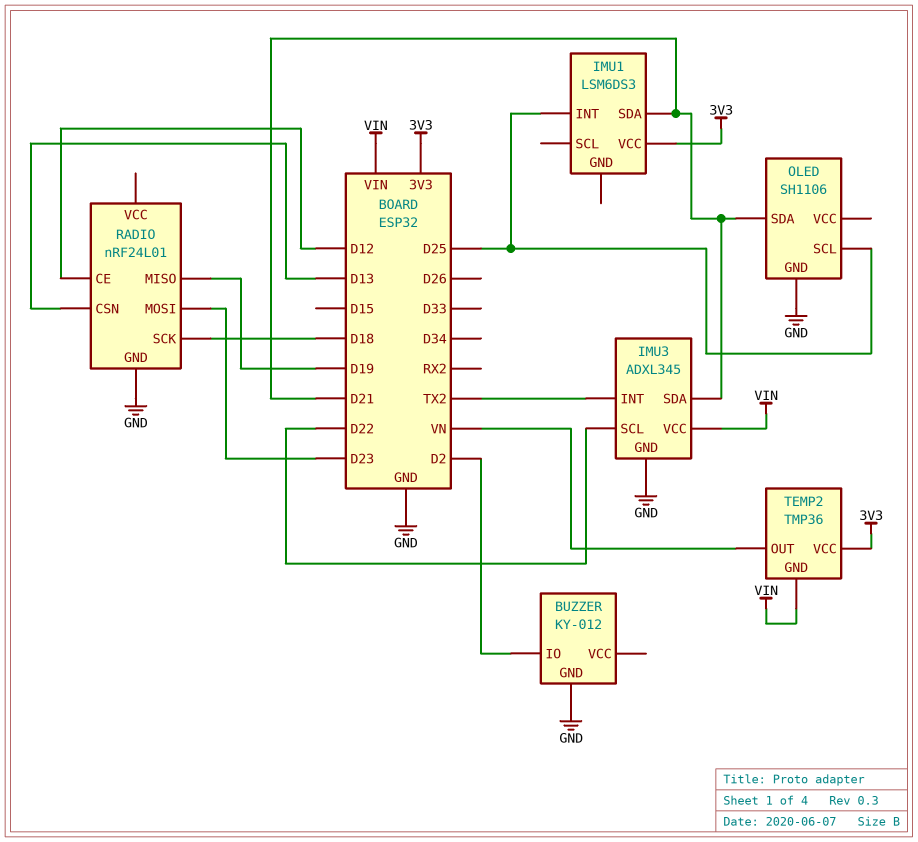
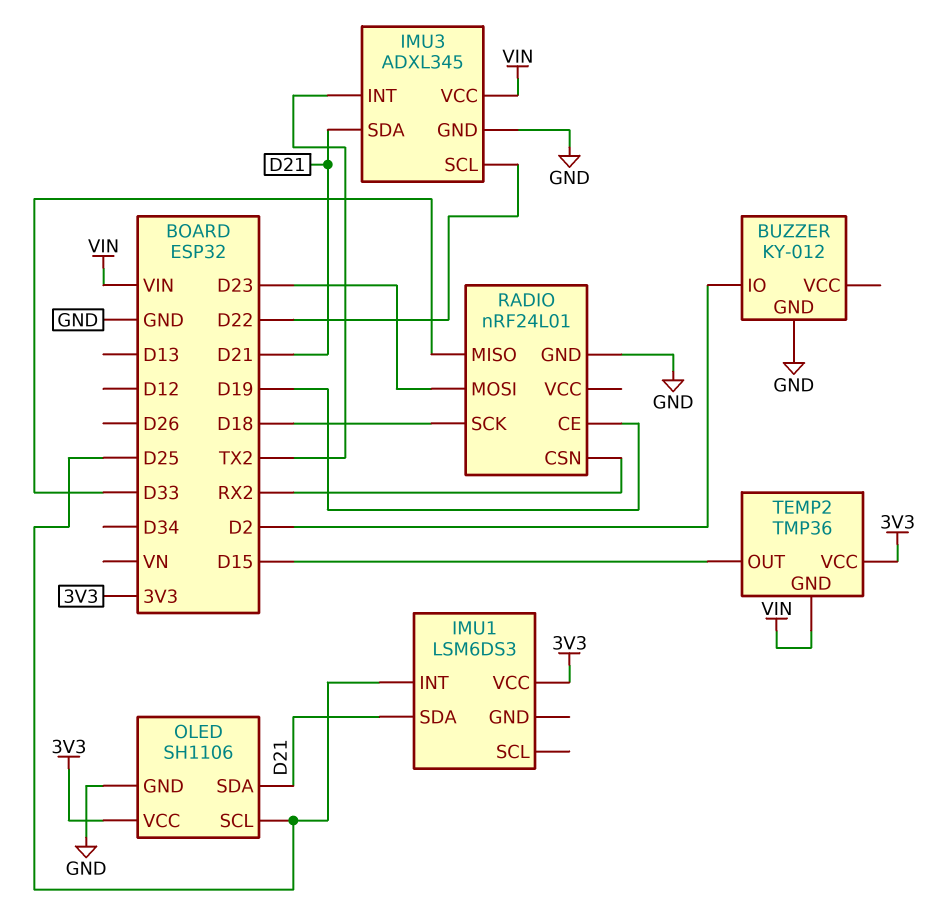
OLED pin VCC: none -> 3V3
RADIO pin CE: D12 -> D19
RADIO pin CSN: D13 -> RX2
RADIO pin MISO: D19 -> D33
TEMP2 pin OUT: VN -> D15

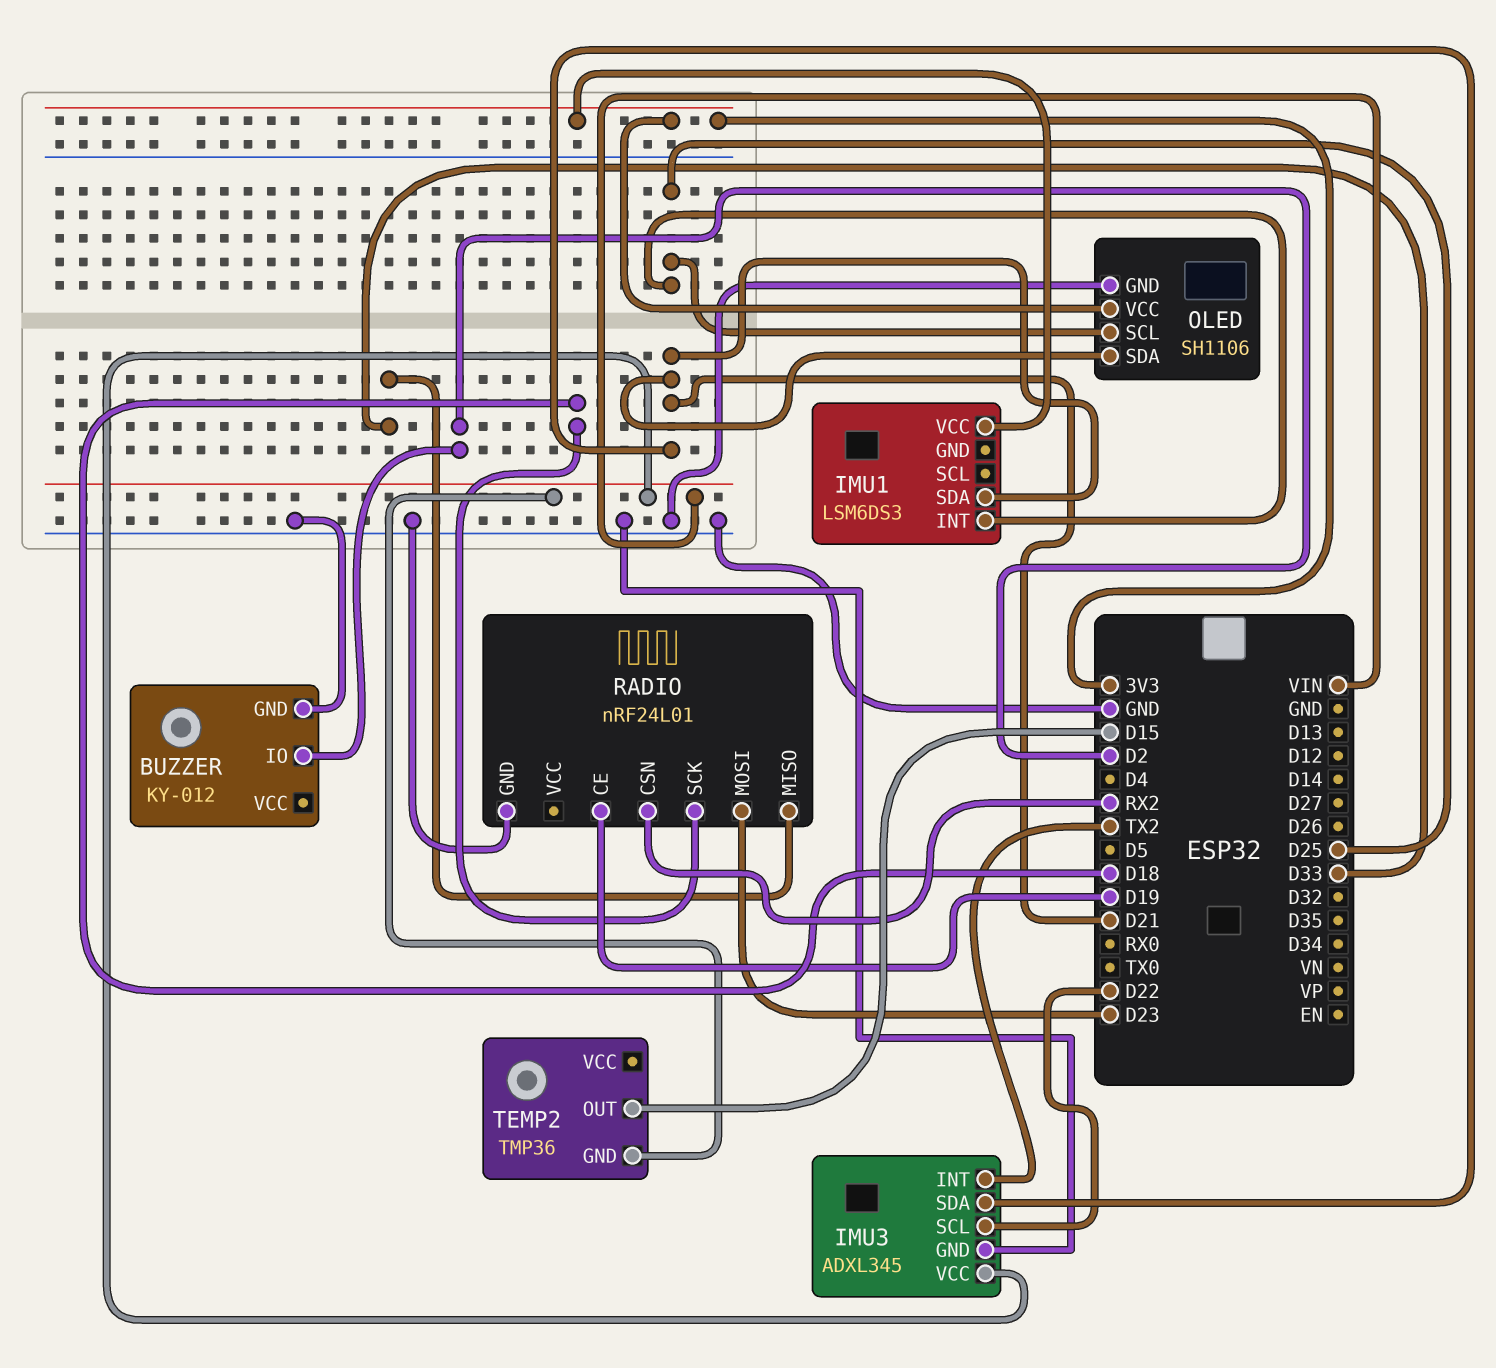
TEMP2 pin VCC: 3V3 -> none

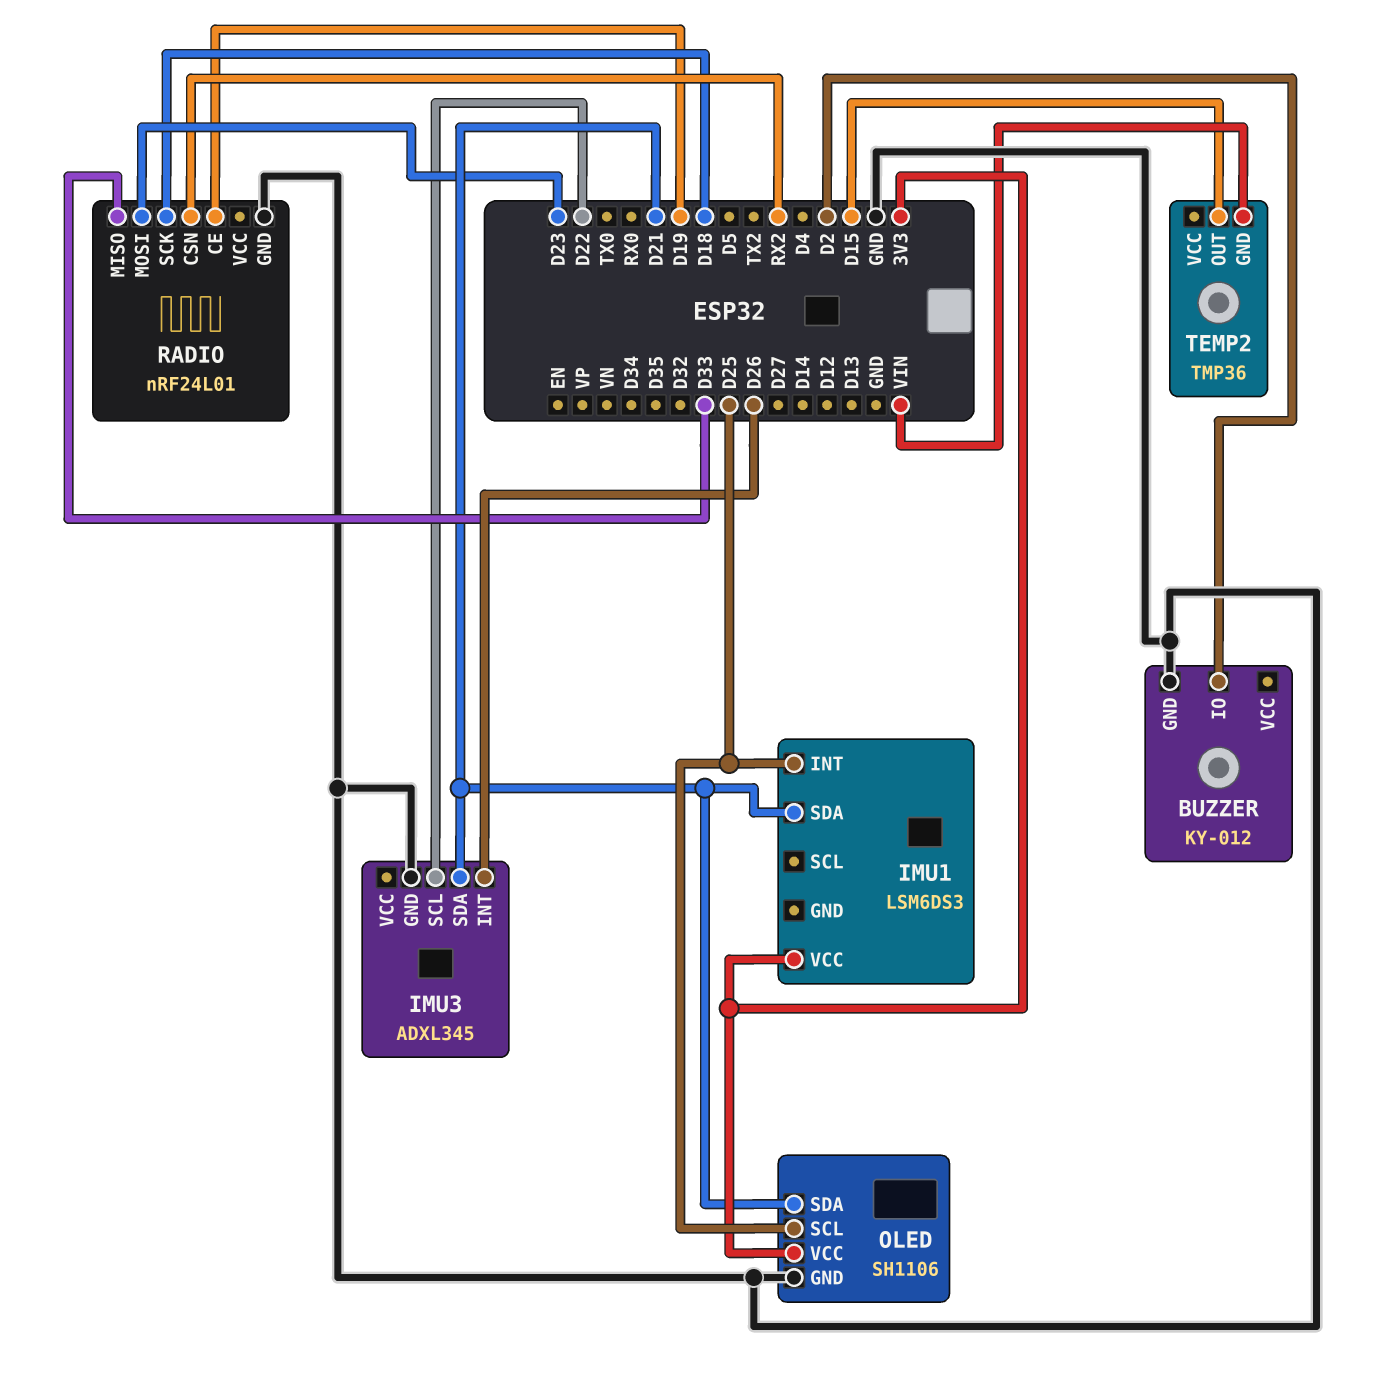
IMU3 pin INT: TX2 -> D26
IMU3 pin VCC: VIN -> none

